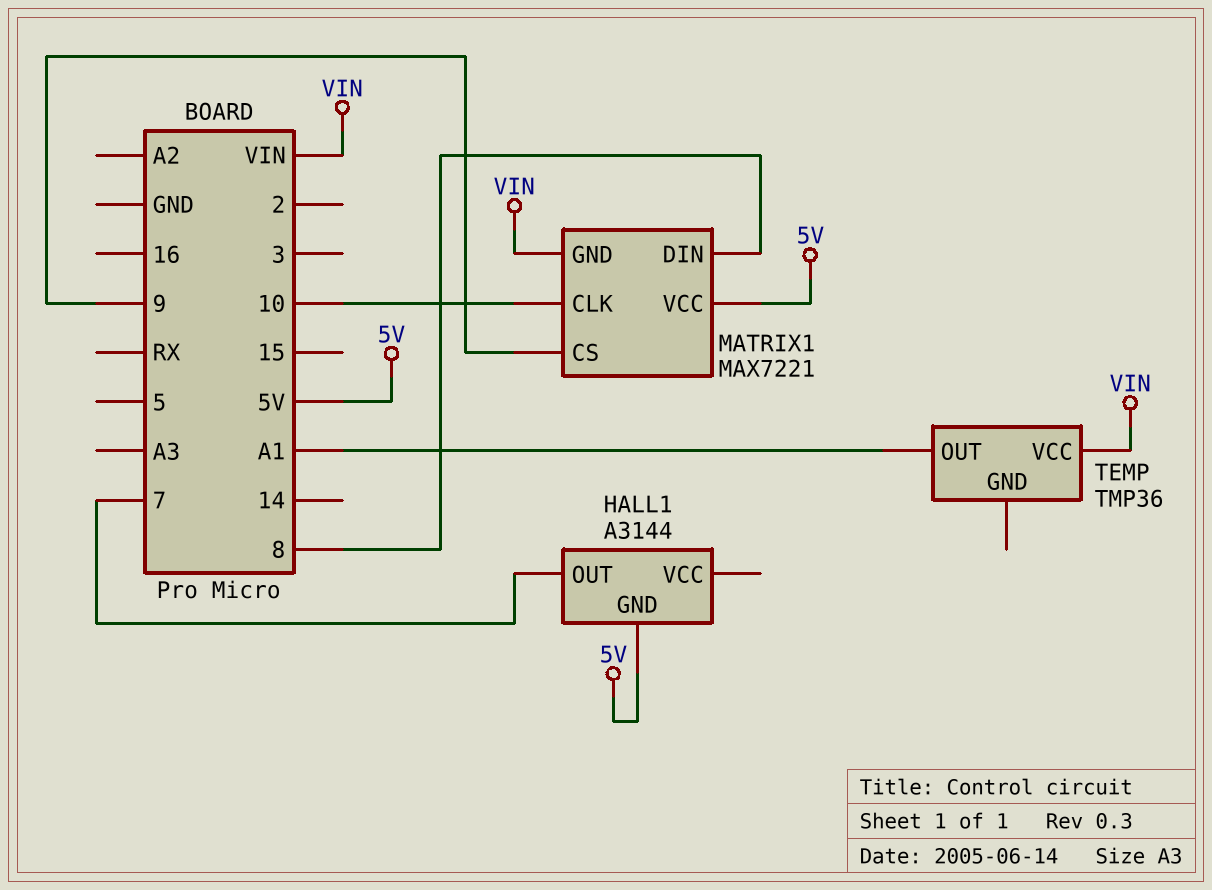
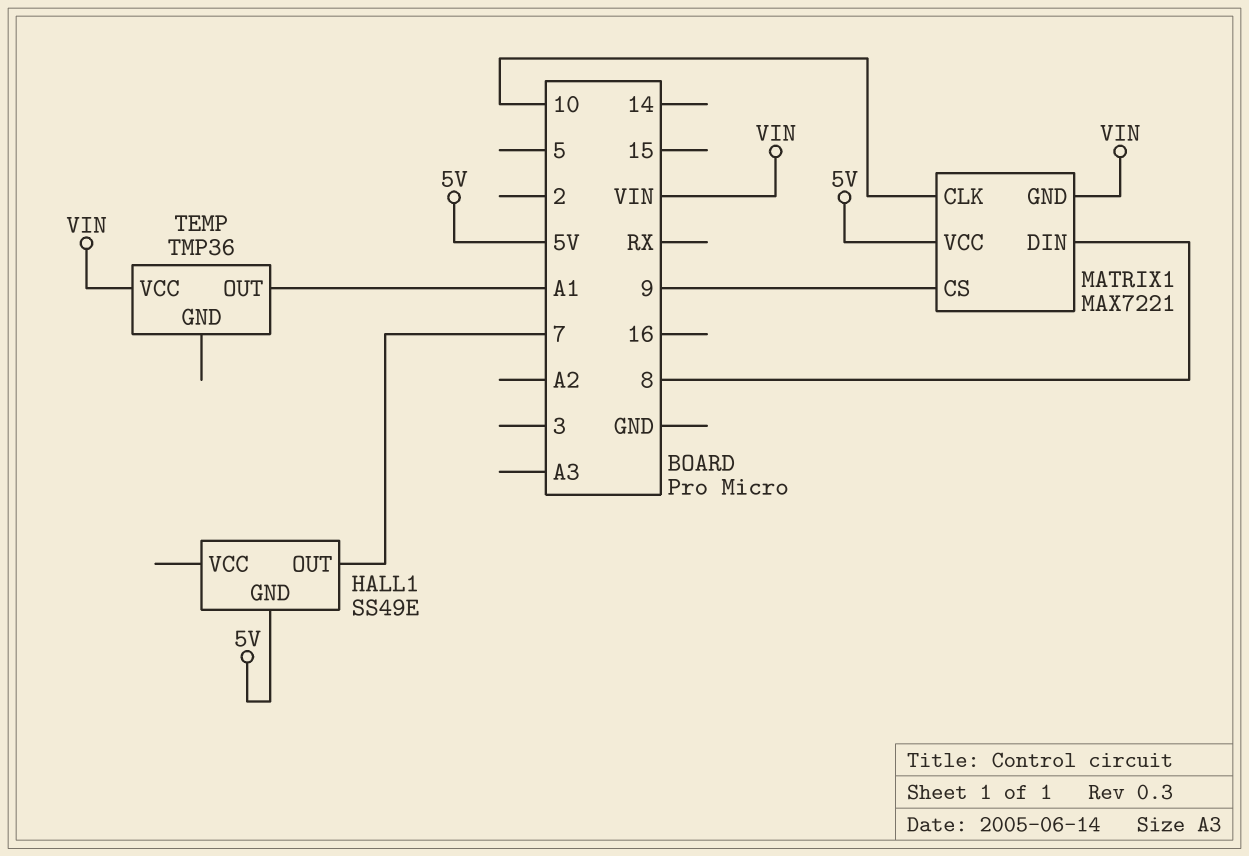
HALL1: A3144 -> SS49E

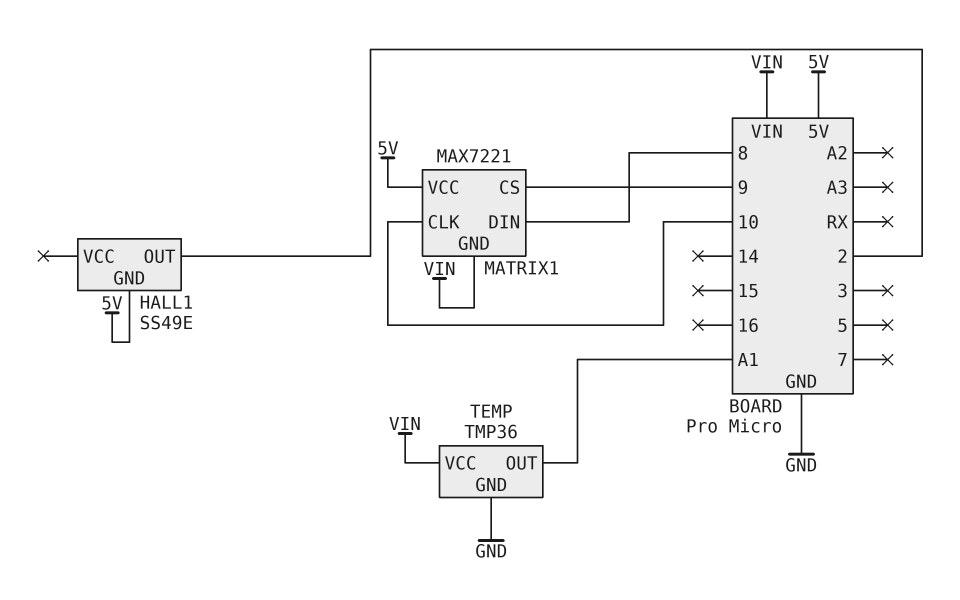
HALL1 pin OUT: 7 -> 2
TEMP pin GND: none -> GND

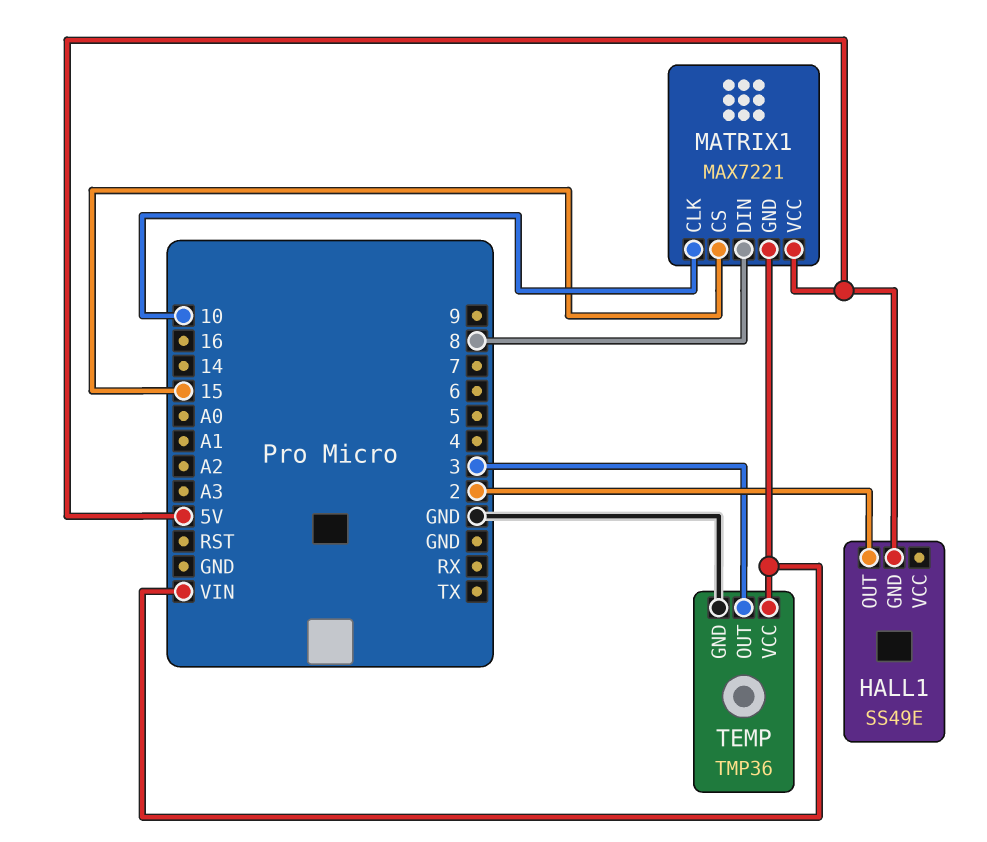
MATRIX1 pin CS: 9 -> 15
TEMP pin OUT: A1 -> 3

